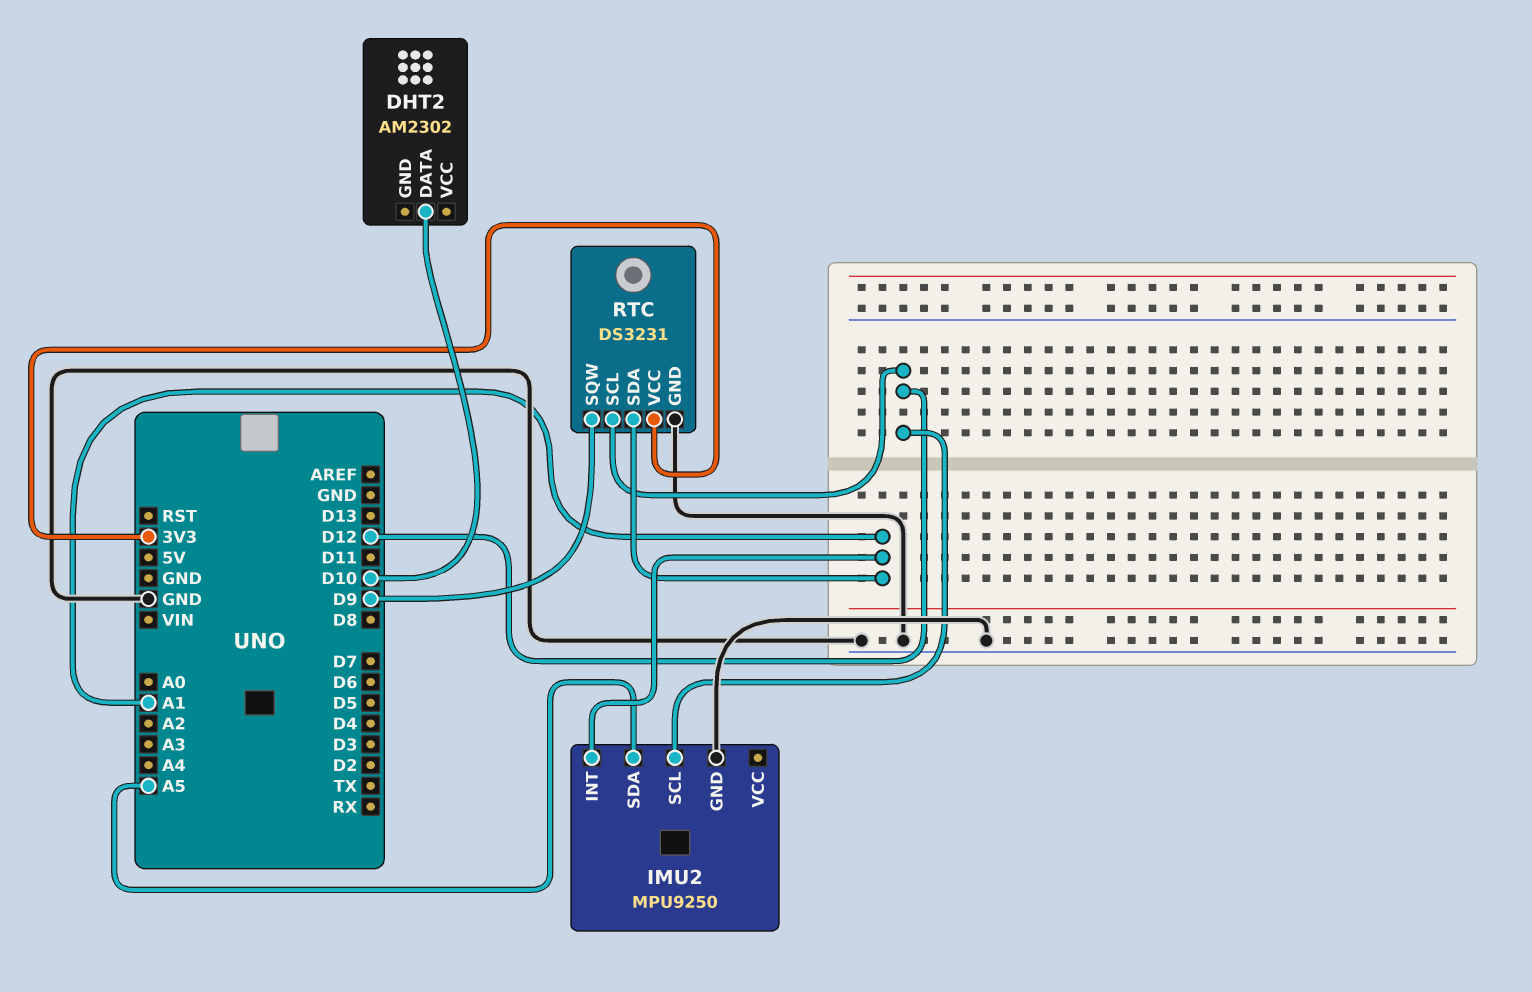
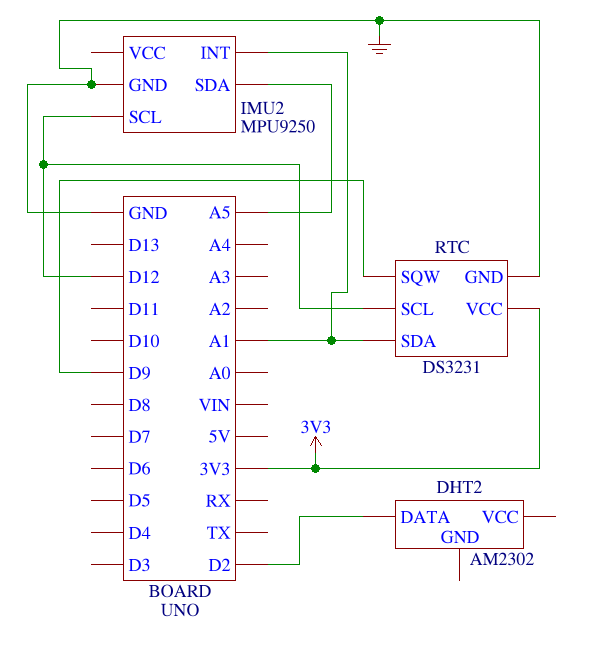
DHT2 pin DATA: D10 -> D2

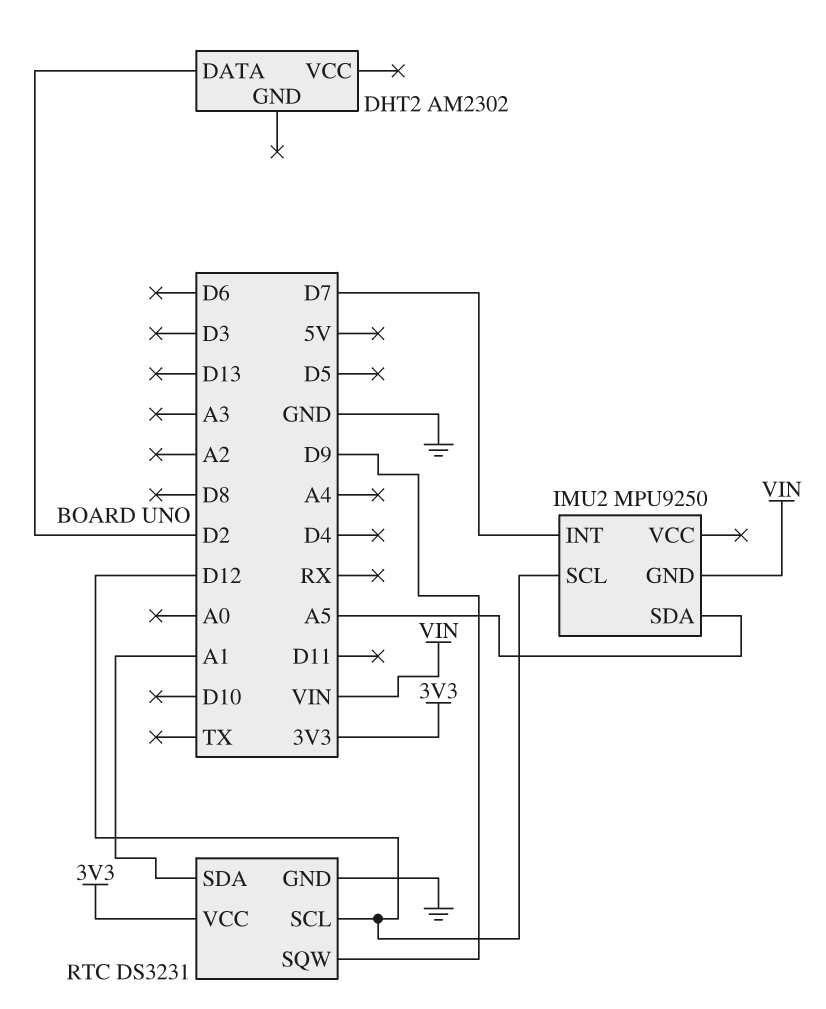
IMU2 pin GND: GND -> VIN
IMU2 pin INT: A1 -> D7

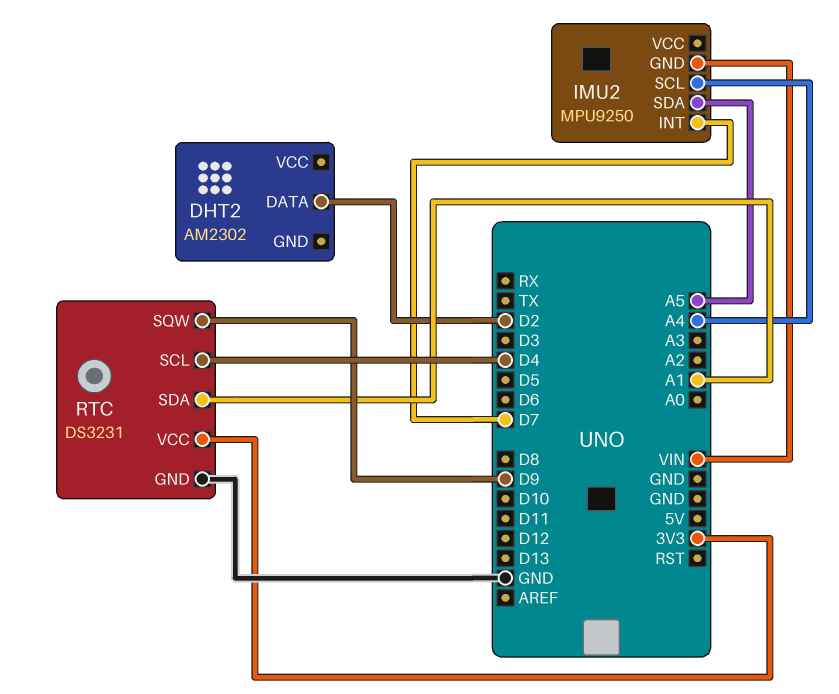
IMU2 pin SCL: D12 -> A4
RTC pin SCL: D12 -> D4

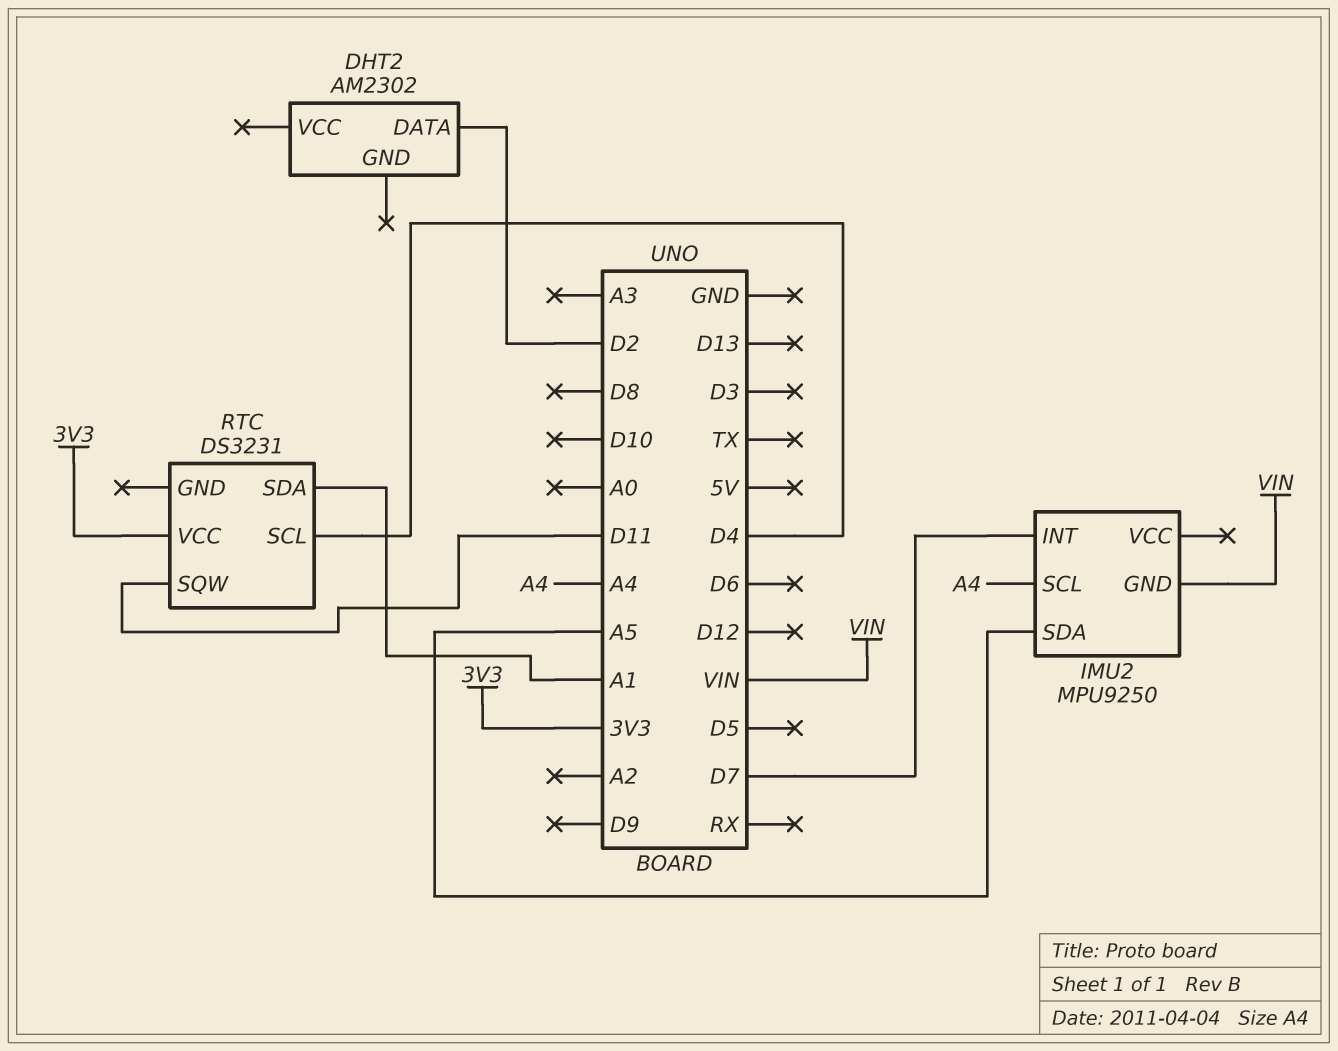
RTC pin GND: GND -> none
RTC pin SQW: D9 -> D11

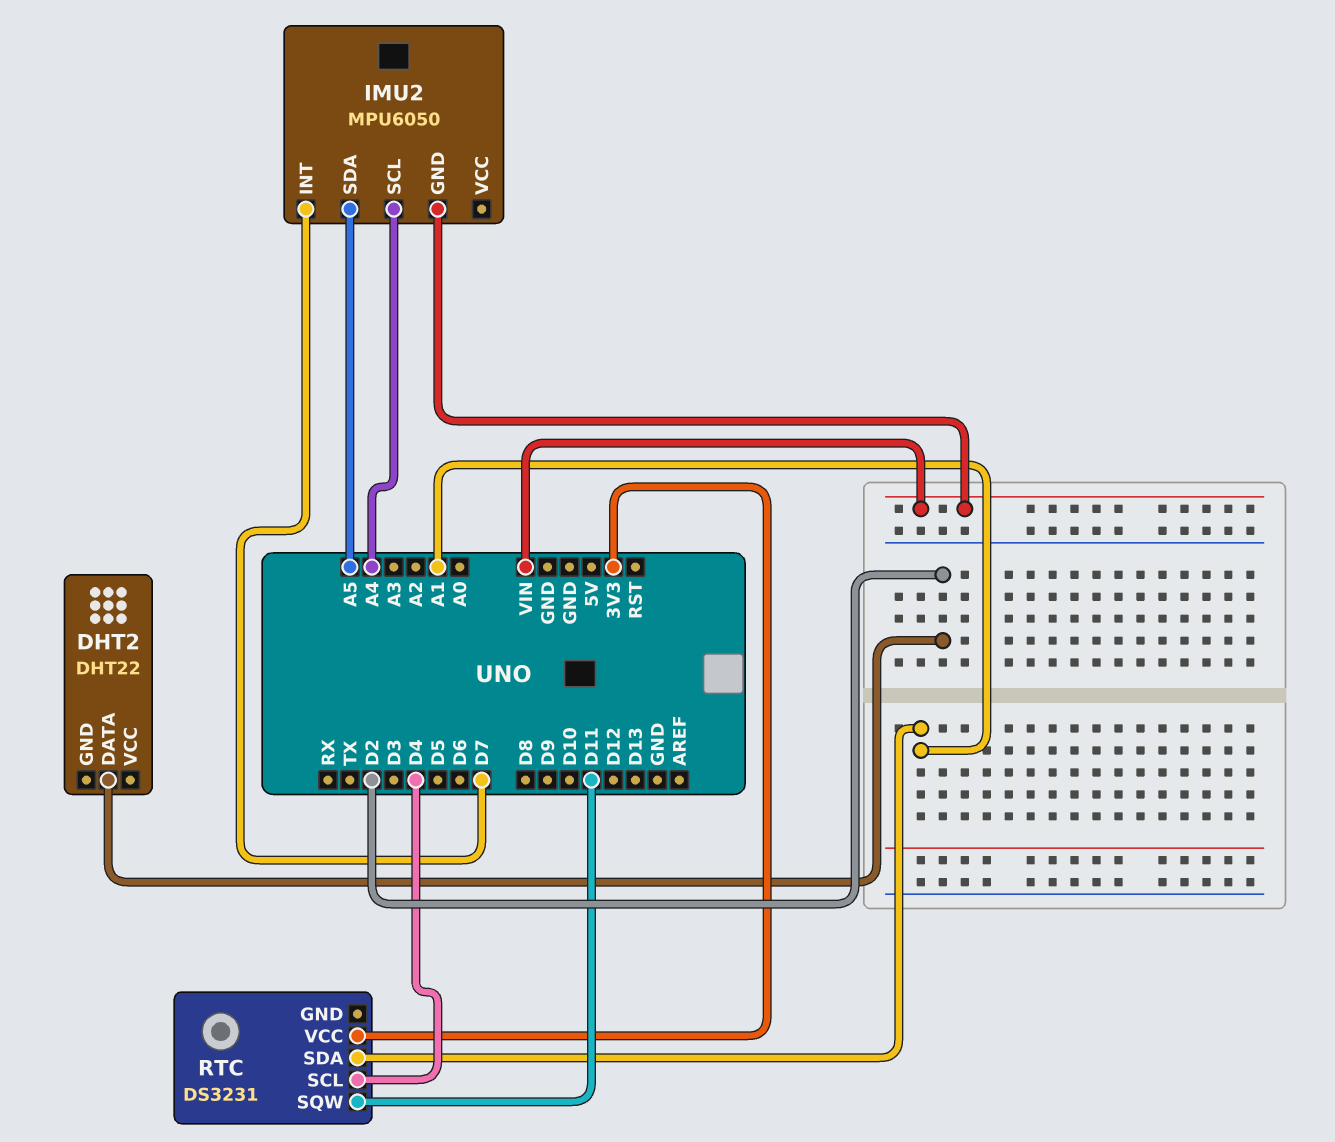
DHT2: AM2302 -> DHT22
IMU2: MPU9250 -> MPU6050

